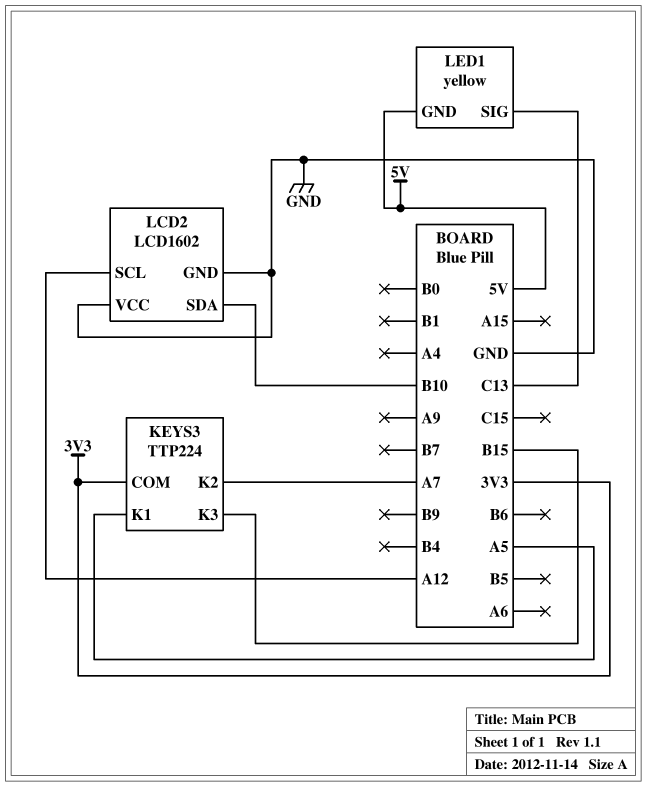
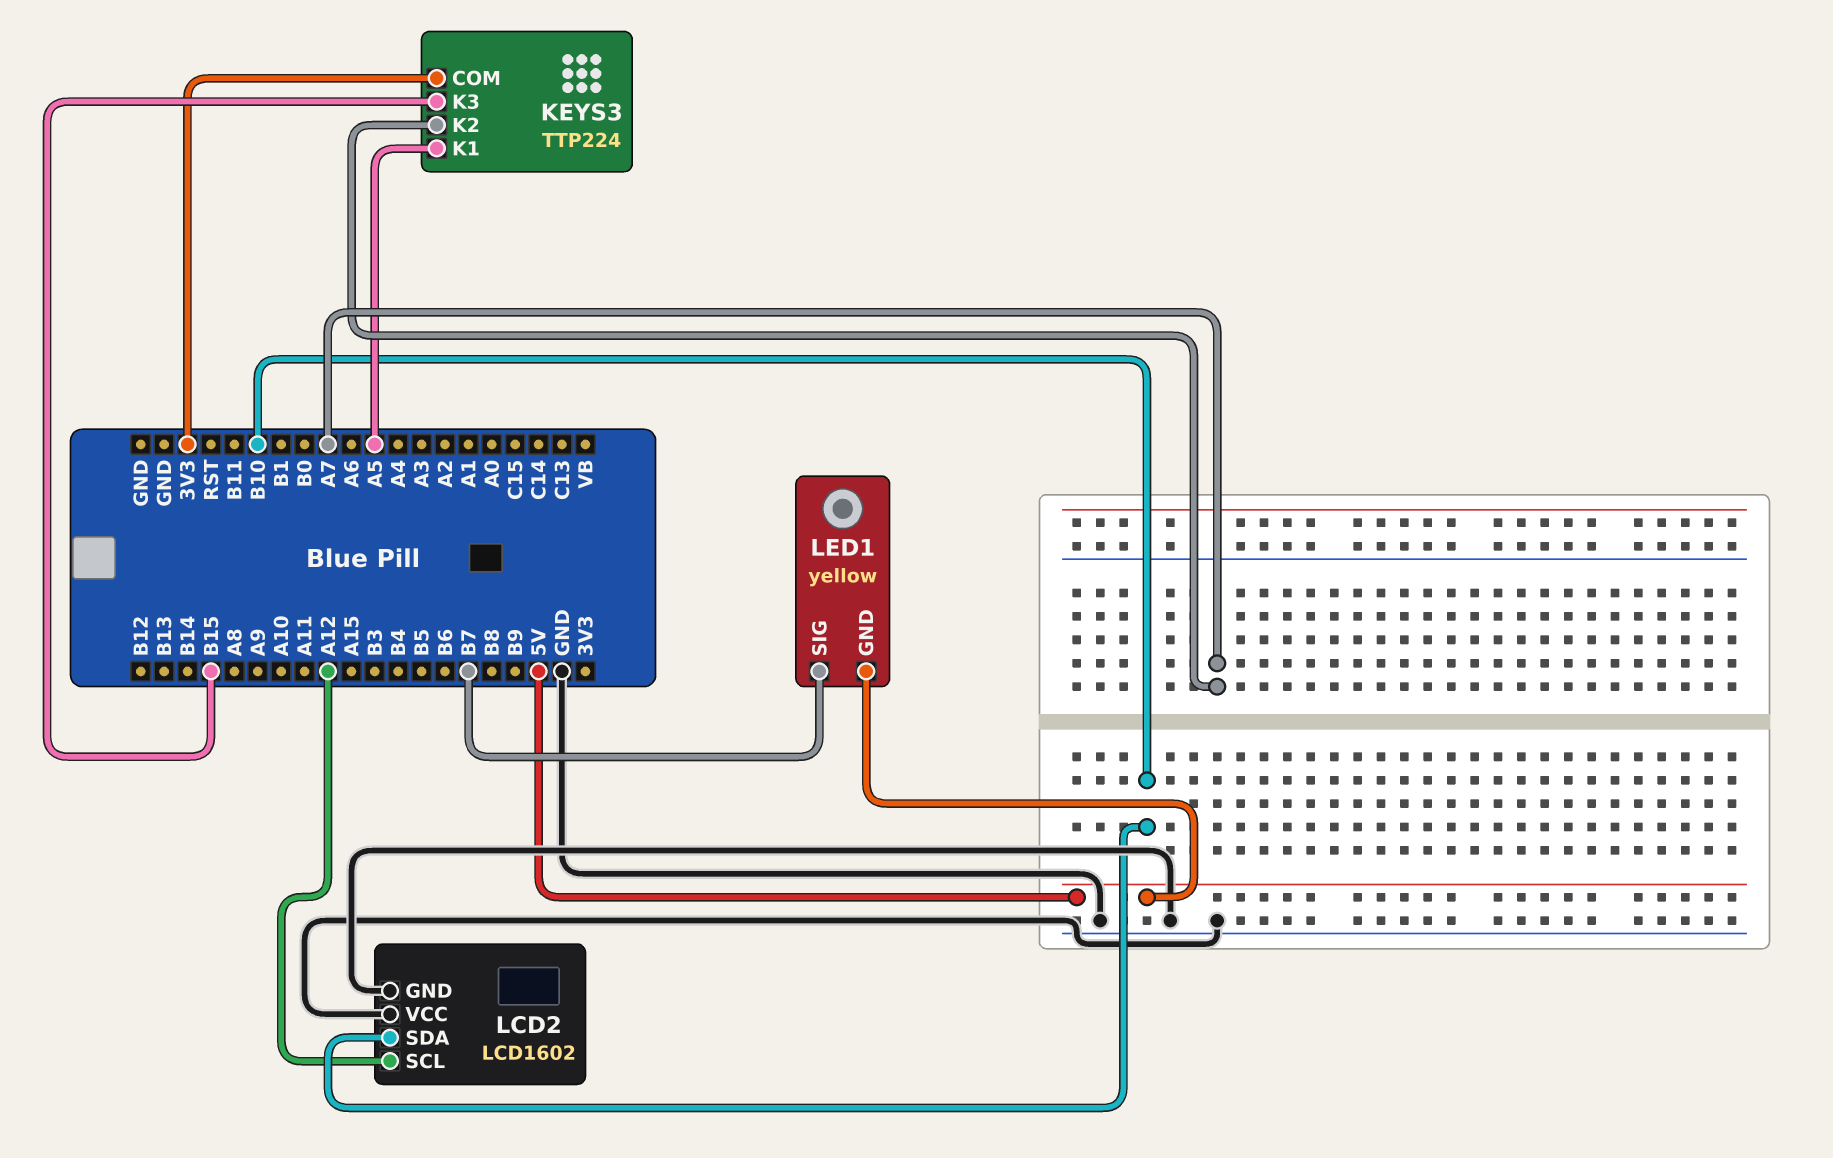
LED1 pin SIG: C13 -> B7

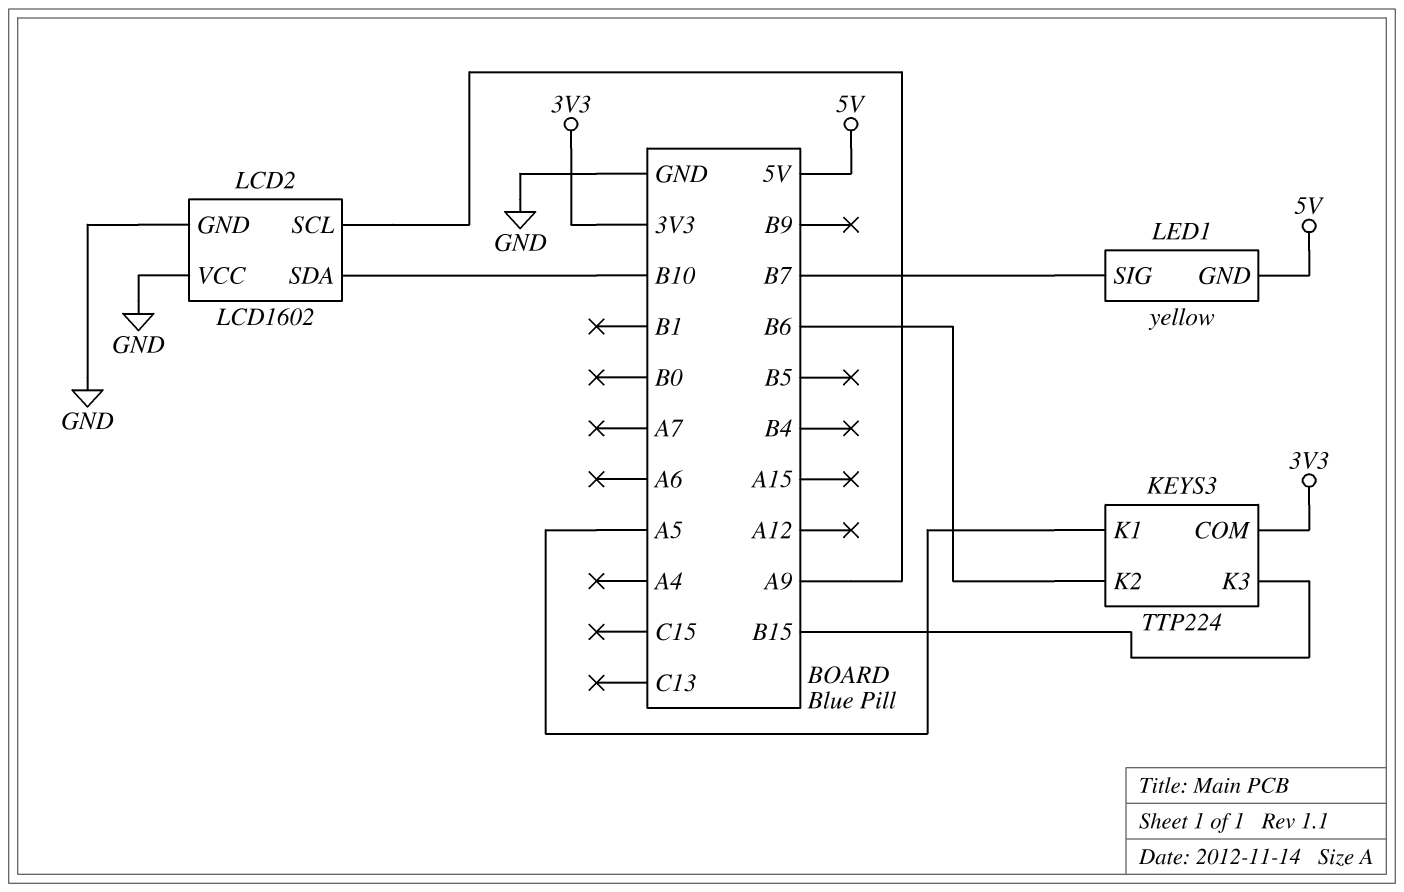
KEYS3 pin K2: A7 -> B6
LCD2 pin SCL: A12 -> A9

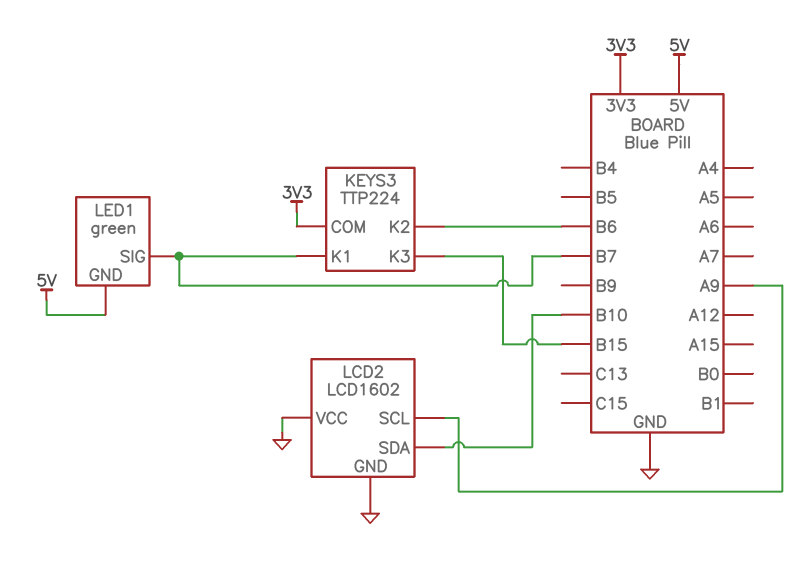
KEYS3 pin K1: A5 -> B7
LED1: yellow -> green

